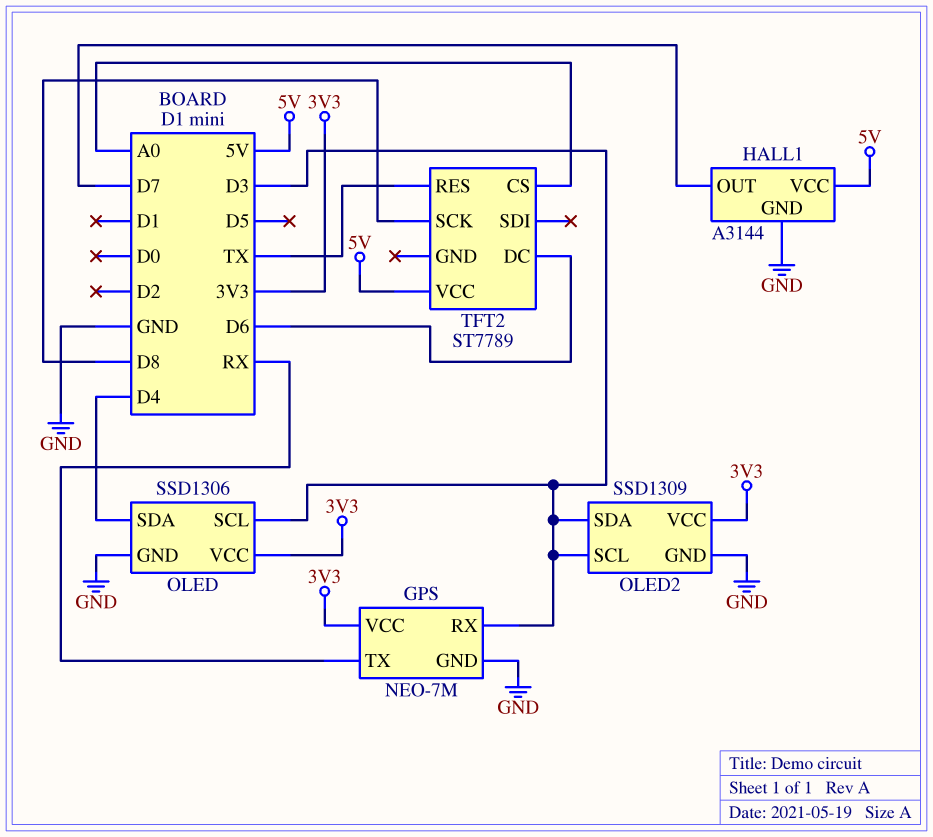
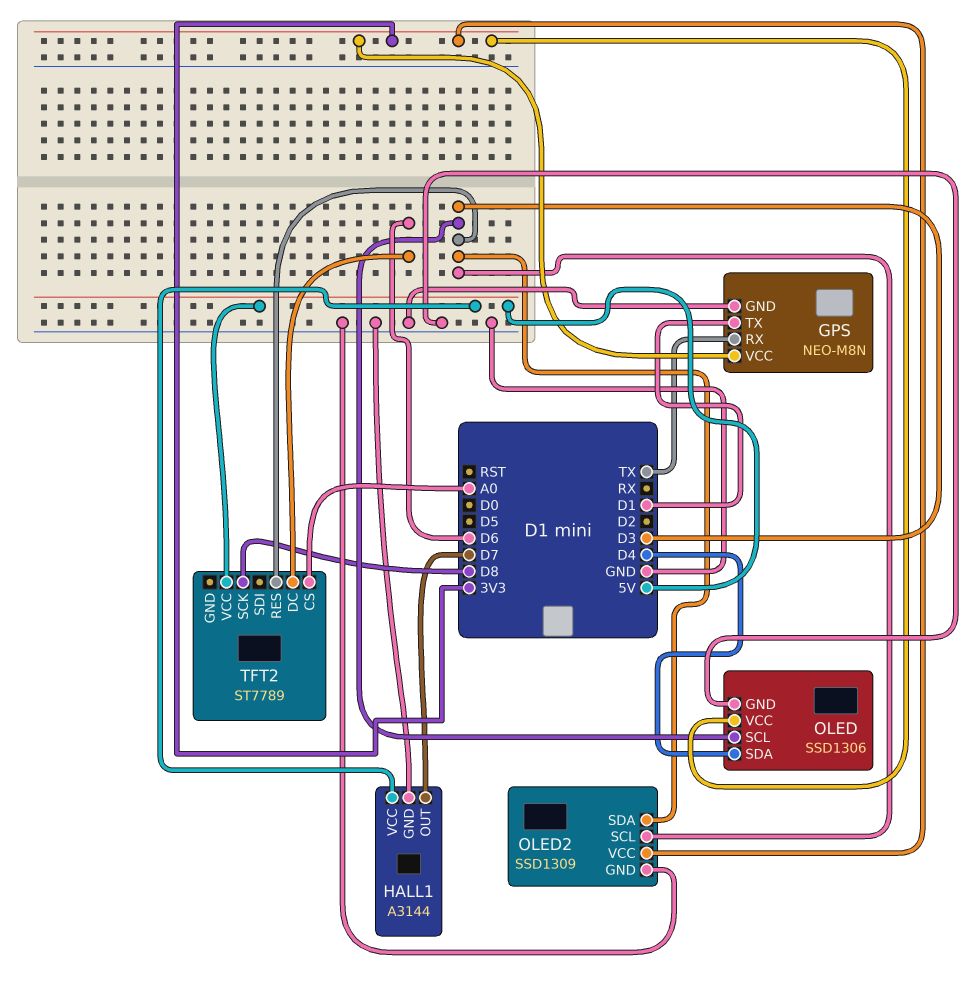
GPS: NEO-7M -> NEO-M8N
GPS pin RX: D3 -> TX
GPS pin TX: RX -> D1
TFT2 pin RES: TX -> D3

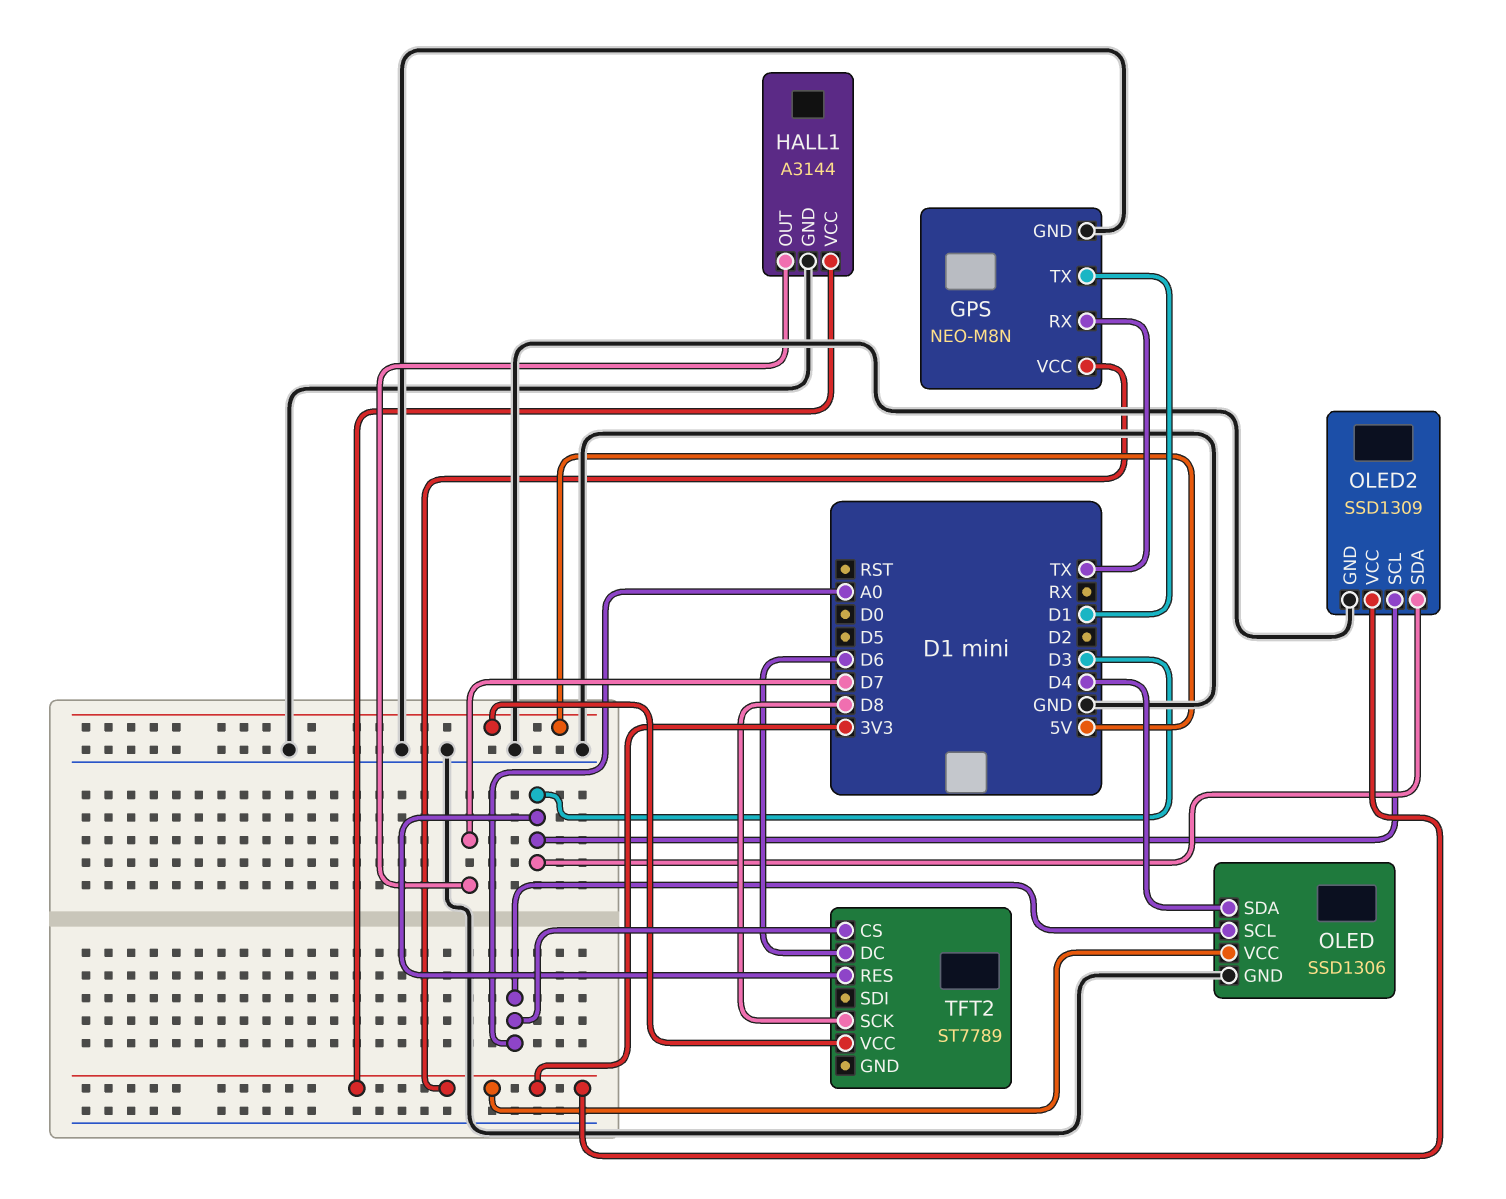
HALL1 pin VCC: 5V -> 3V3
OLED pin SCL: D3 -> A0

